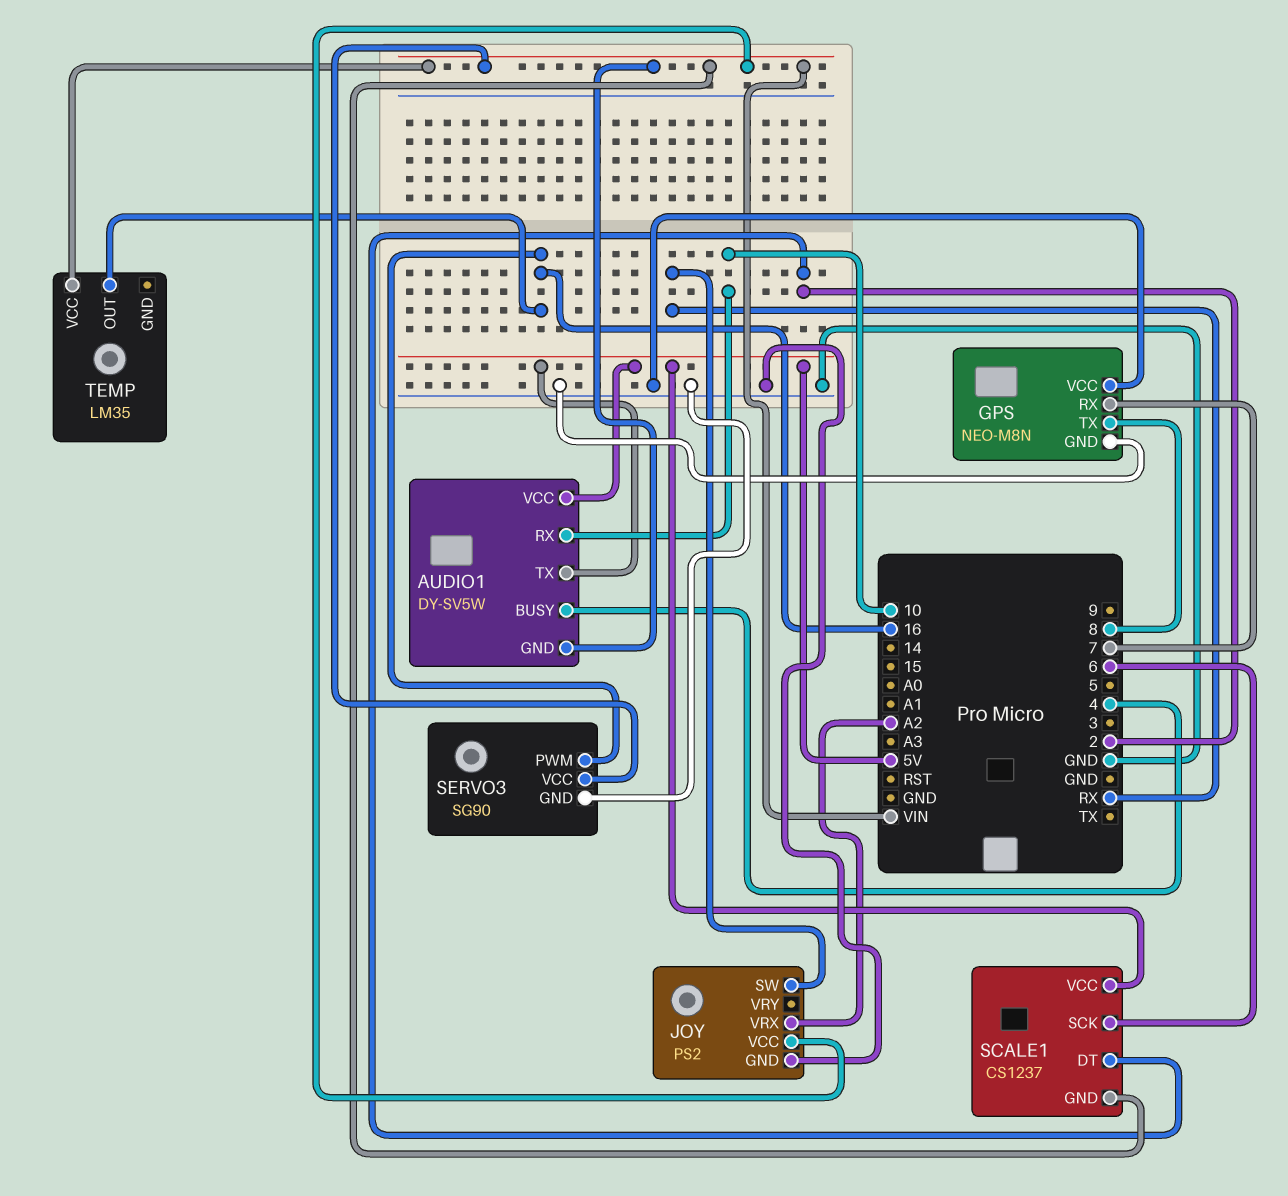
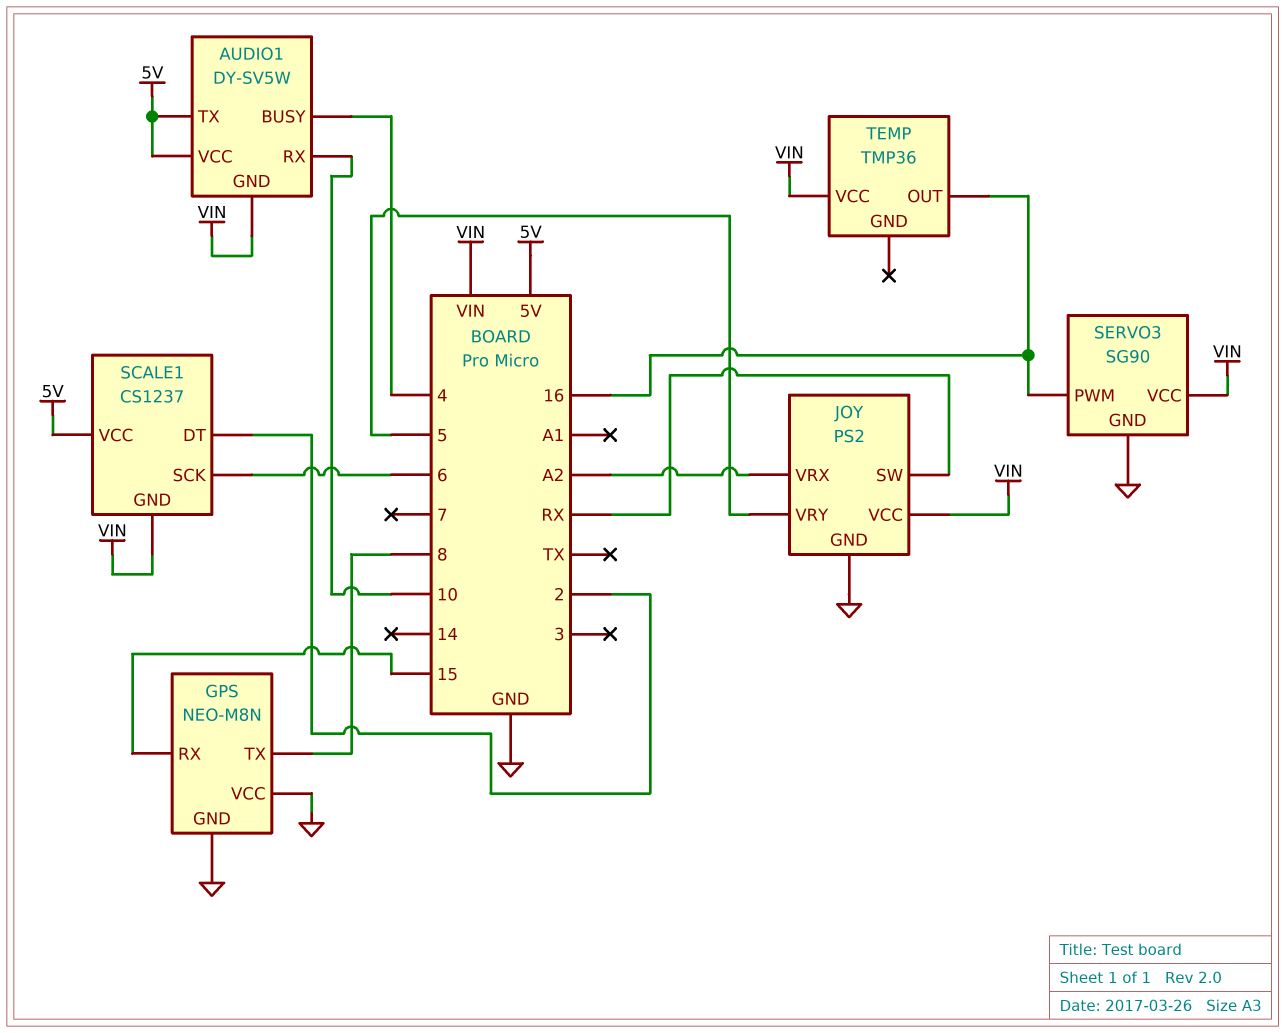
GPS pin RX: 7 -> 15
JOY pin VRY: none -> 5
TEMP: LM35 -> TMP36

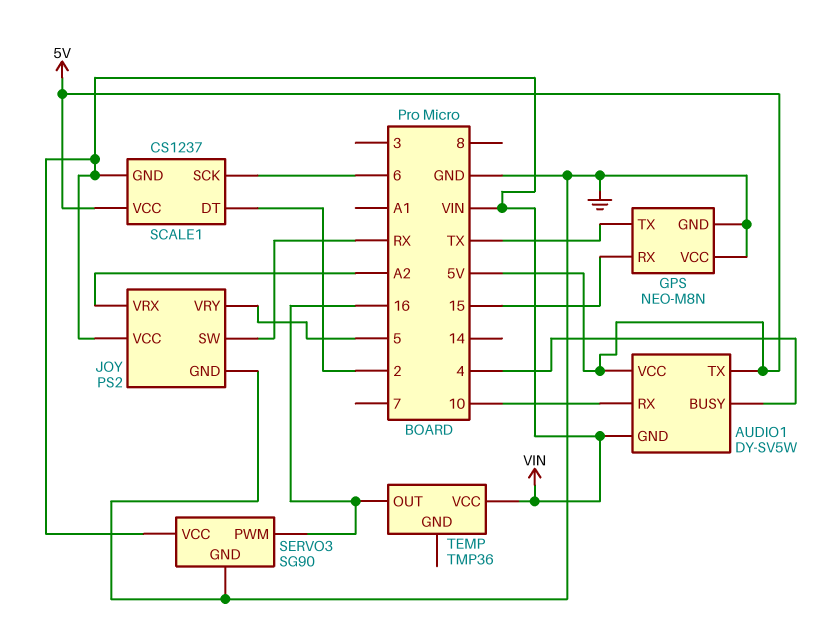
GPS pin TX: 8 -> TX

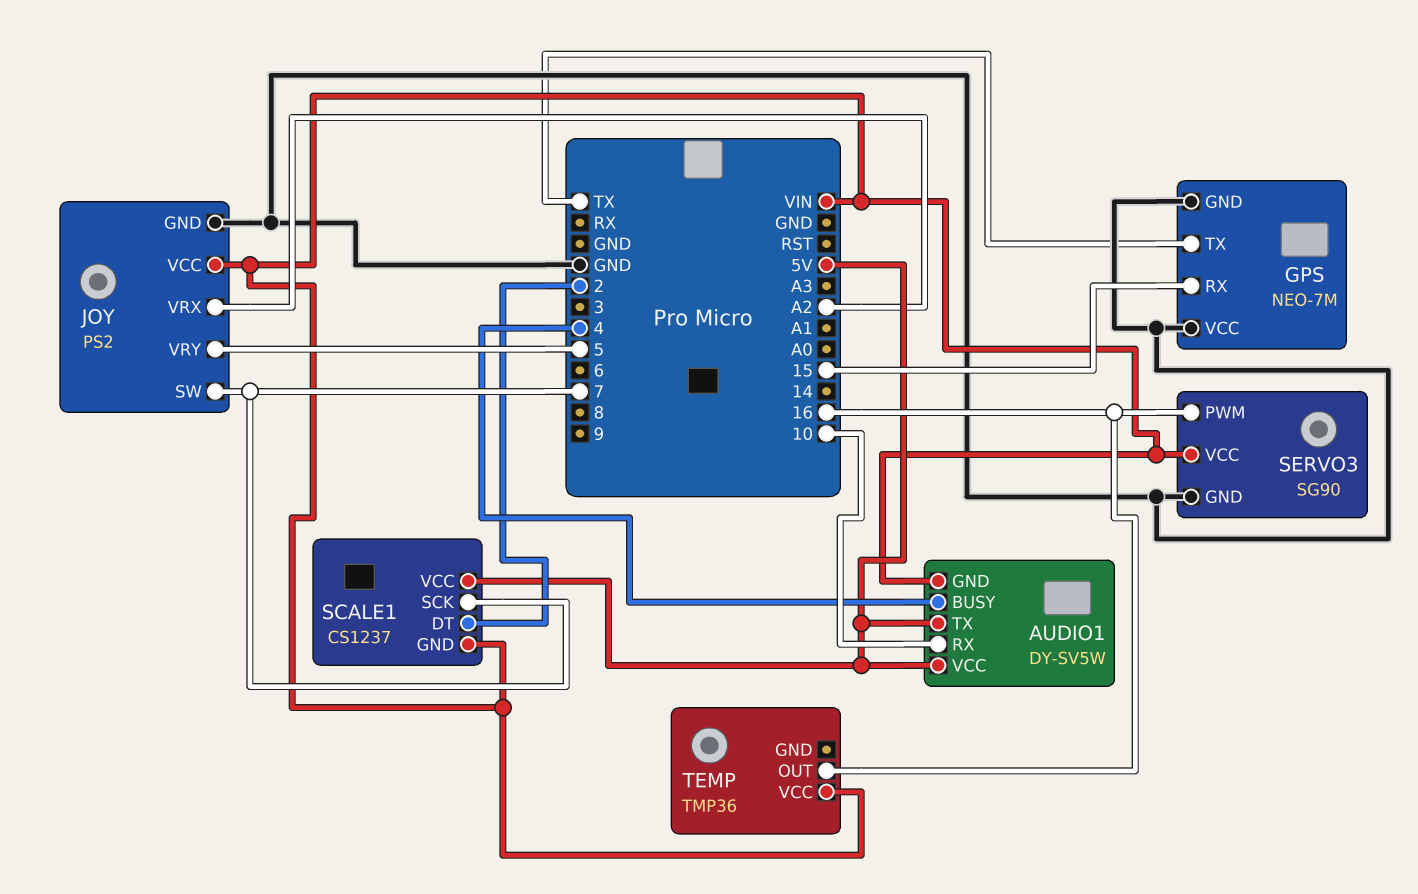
GPS: NEO-M8N -> NEO-7M
JOY pin SW: RX -> 7
SCALE1 pin SCK: 6 -> 7

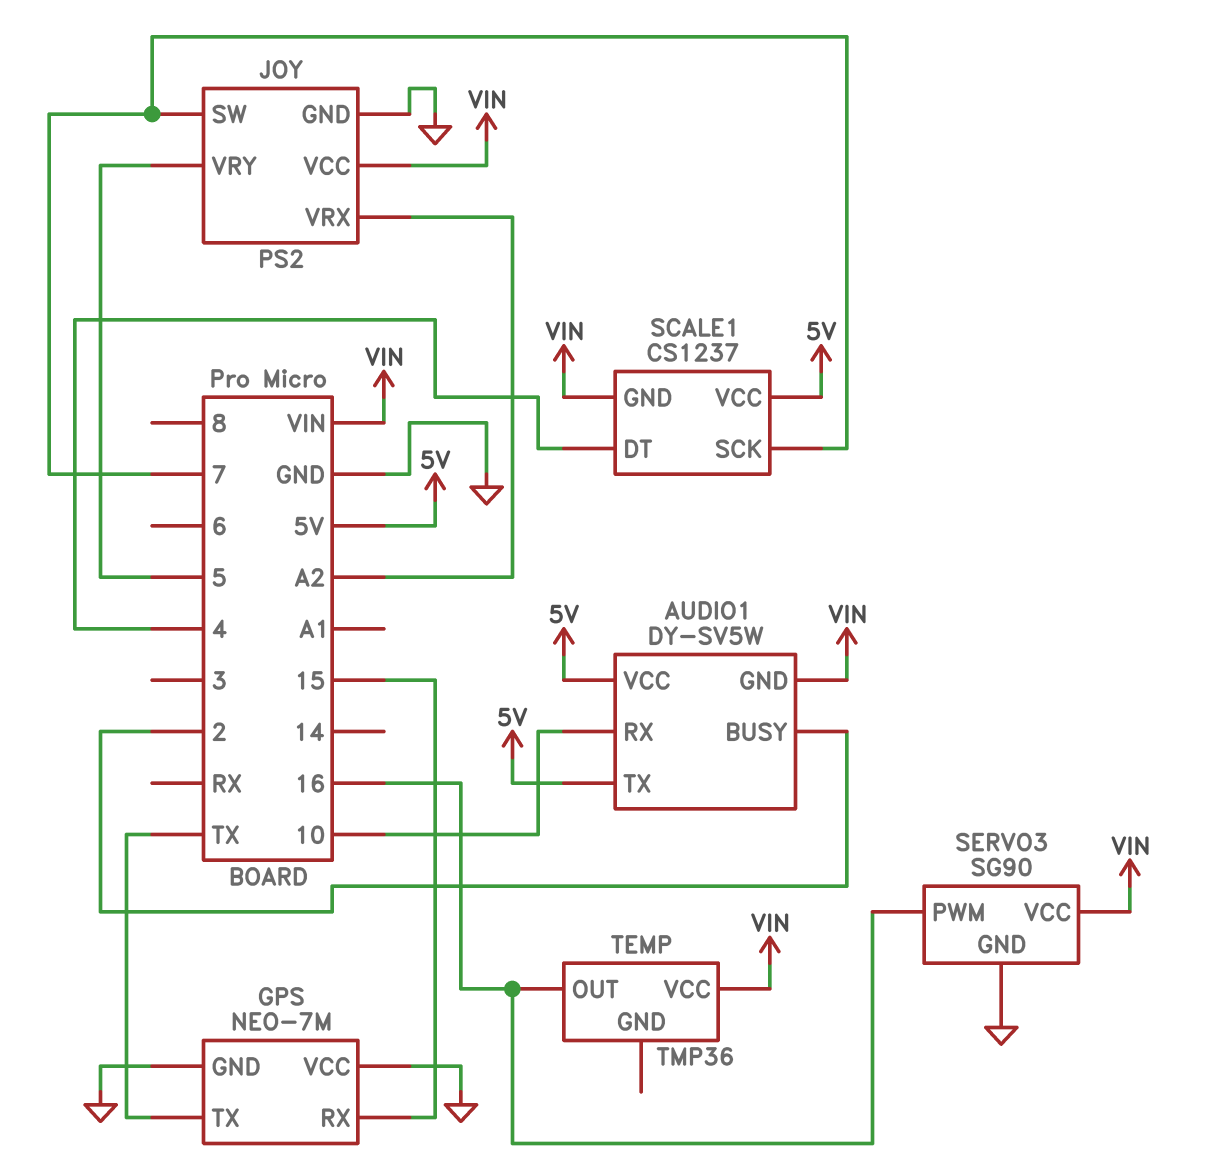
AUDIO1 pin BUSY: 4 -> 2
SCALE1 pin DT: 2 -> 4

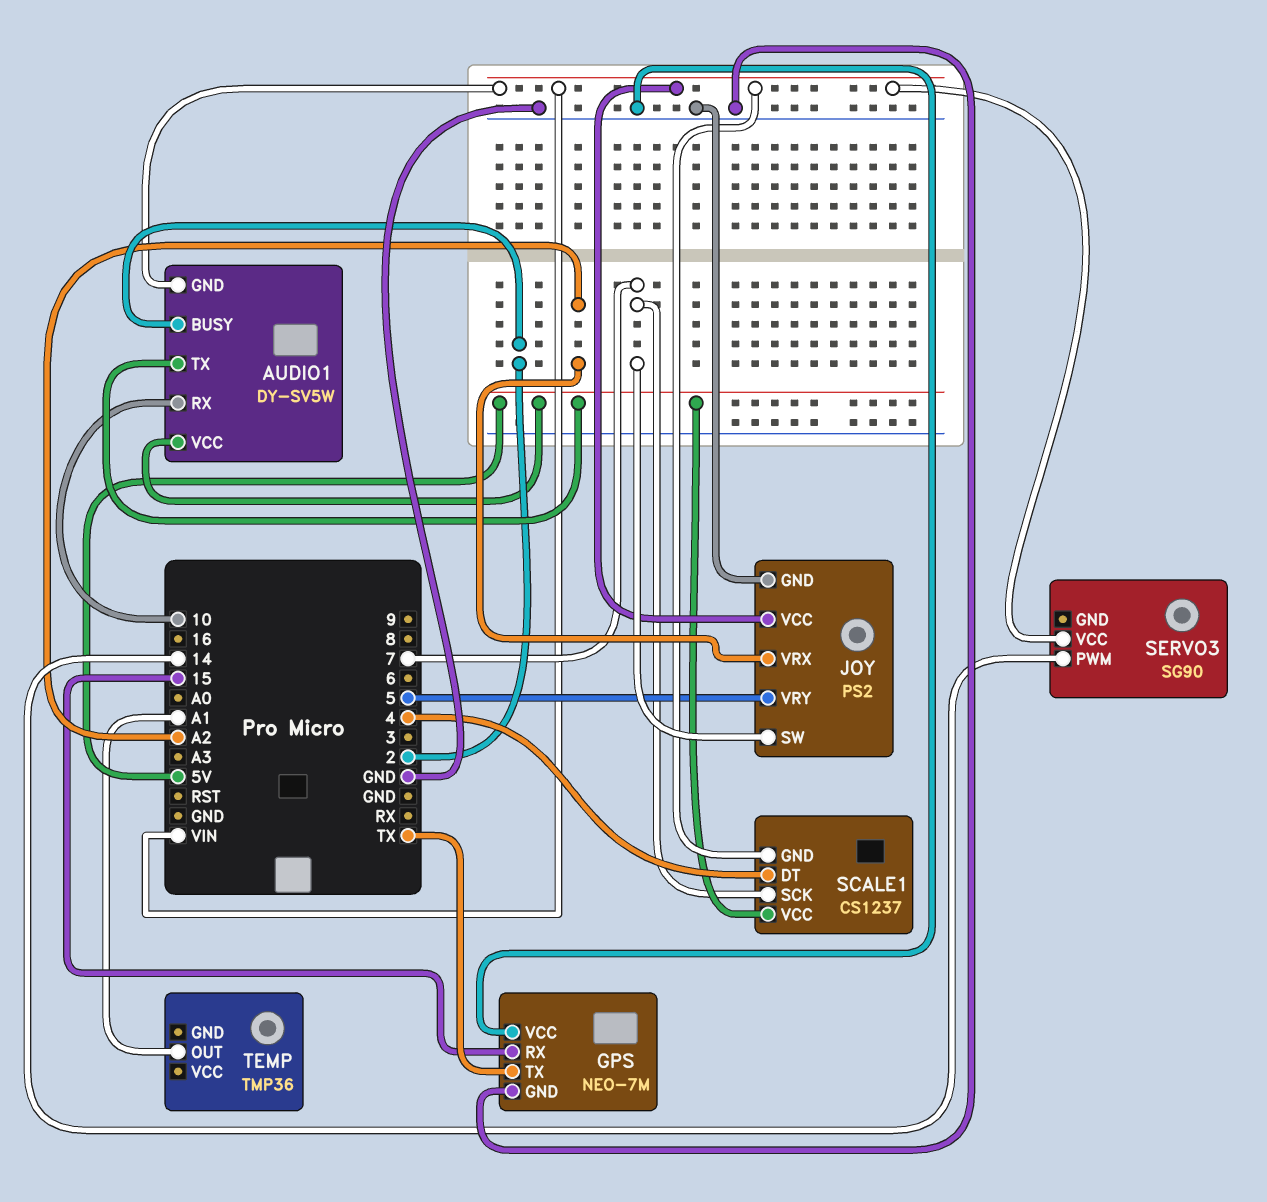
SERVO3 pin GND: GND -> none
SERVO3 pin PWM: 16 -> 14
TEMP pin OUT: 16 -> A1
TEMP pin VCC: VIN -> none

